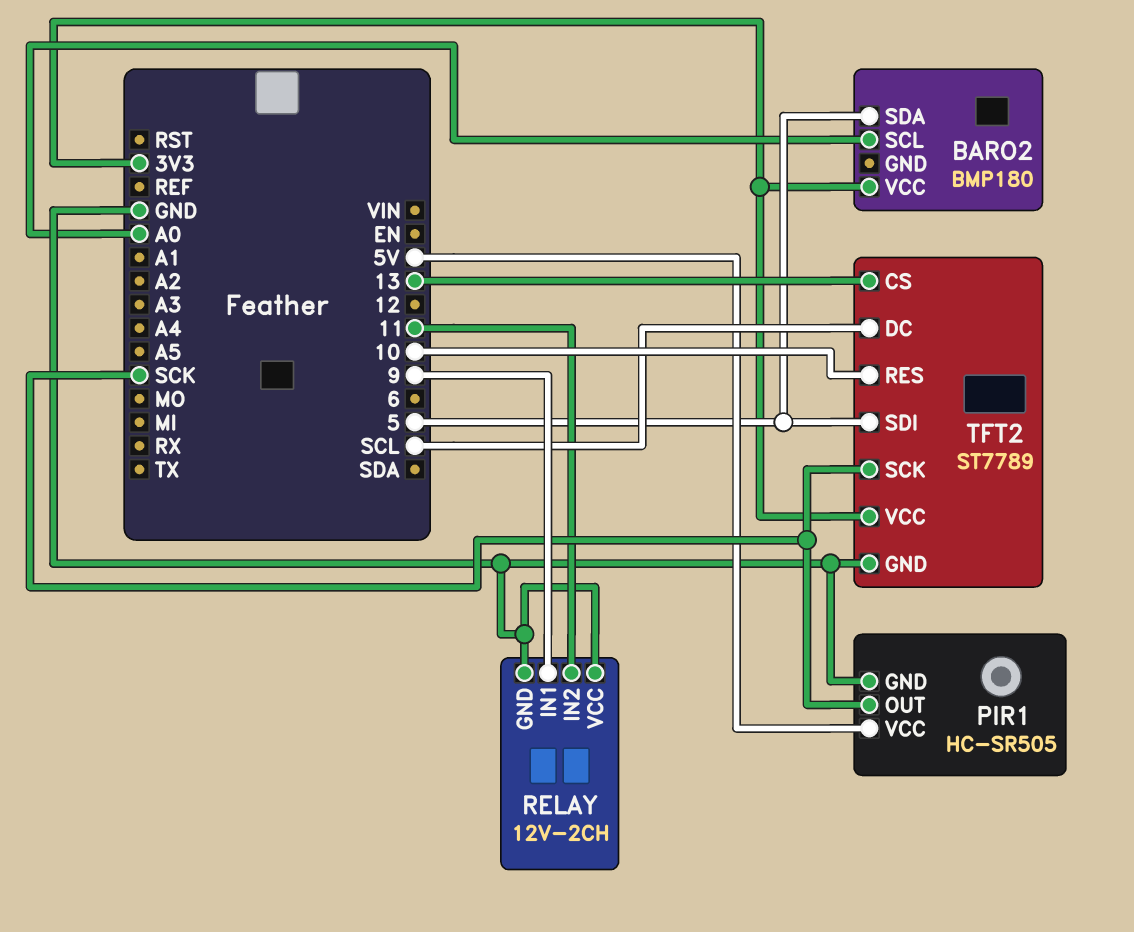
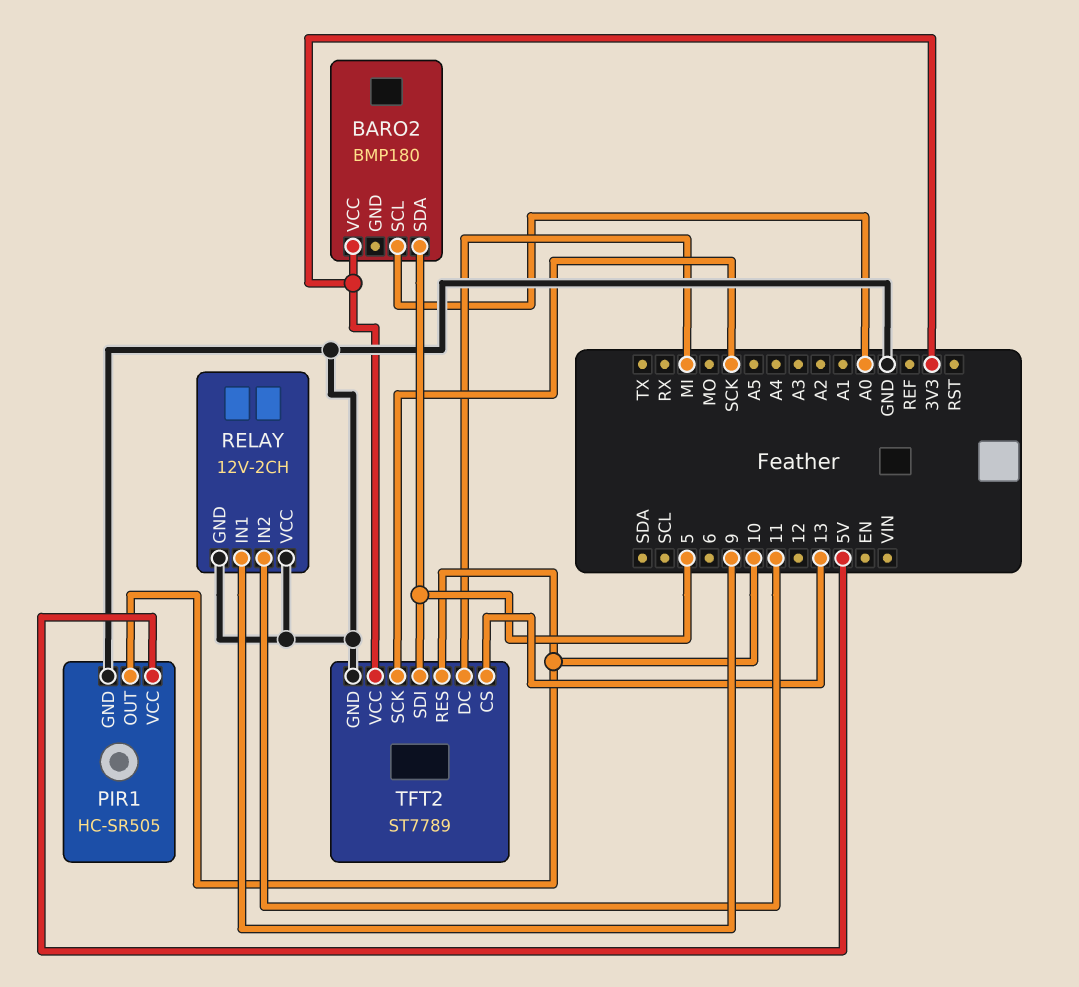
PIR1 pin OUT: SCK -> 10
TFT2 pin DC: SCL -> MI

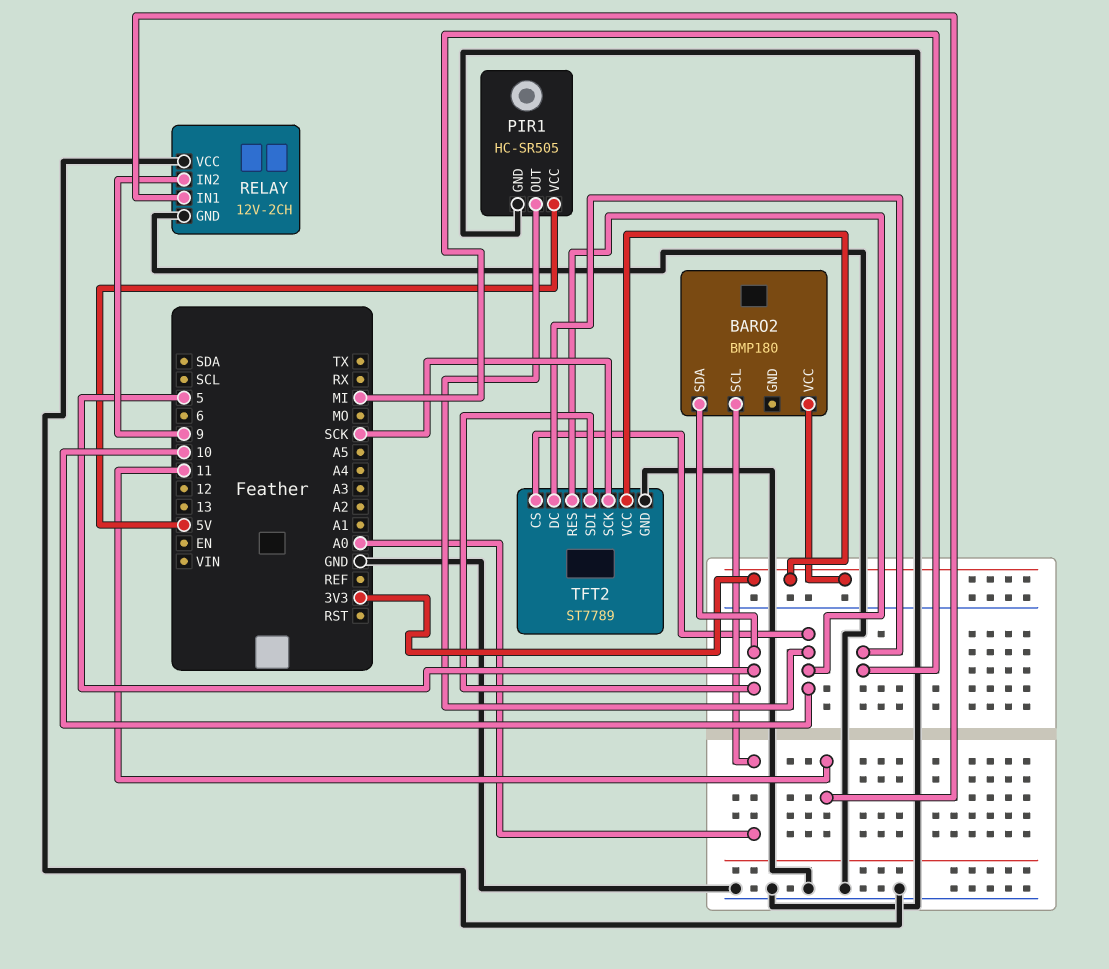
RELAY pin IN1: 9 -> 11
RELAY pin IN2: 11 -> 9
TFT2 pin CS: 13 -> 10

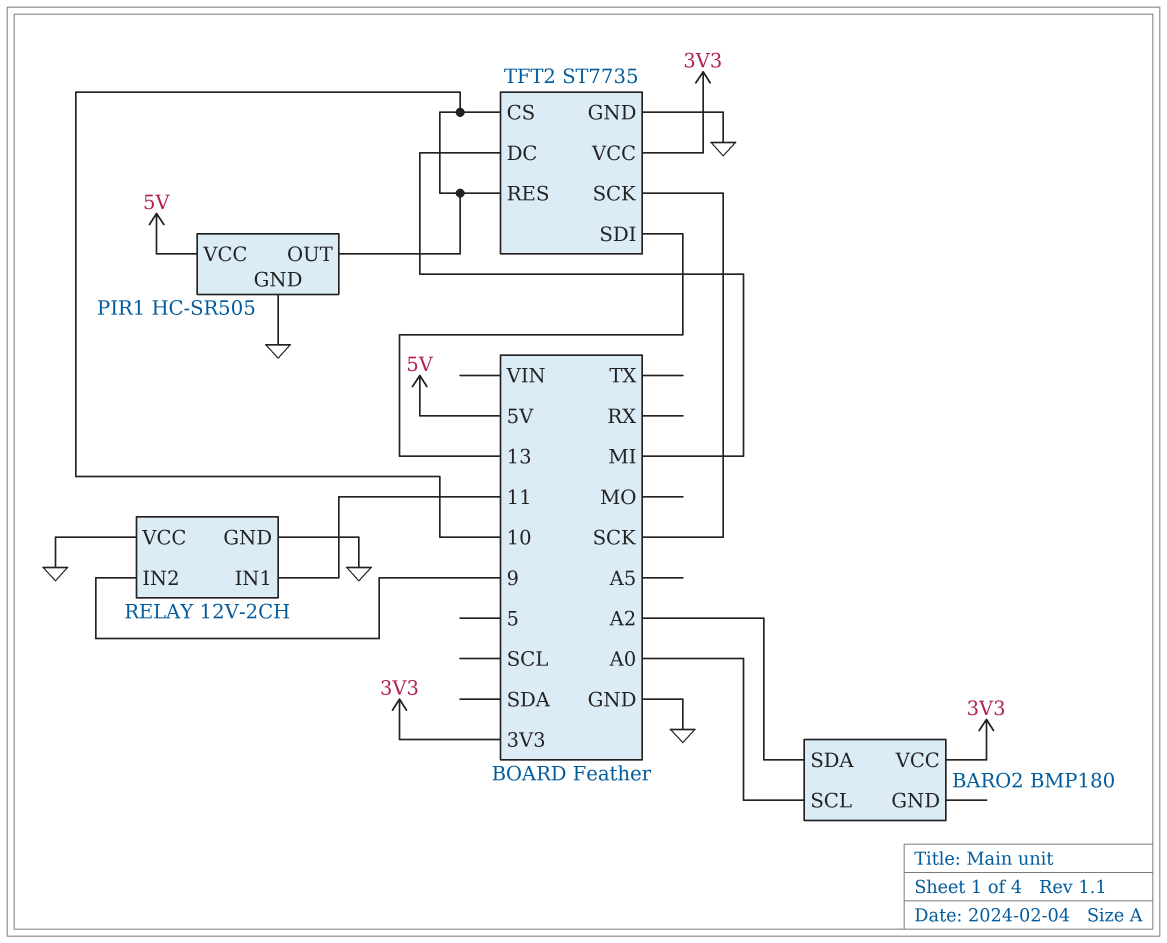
BARO2 pin SDA: 5 -> A2
TFT2: ST7789 -> ST7735
TFT2 pin SDI: 5 -> 13

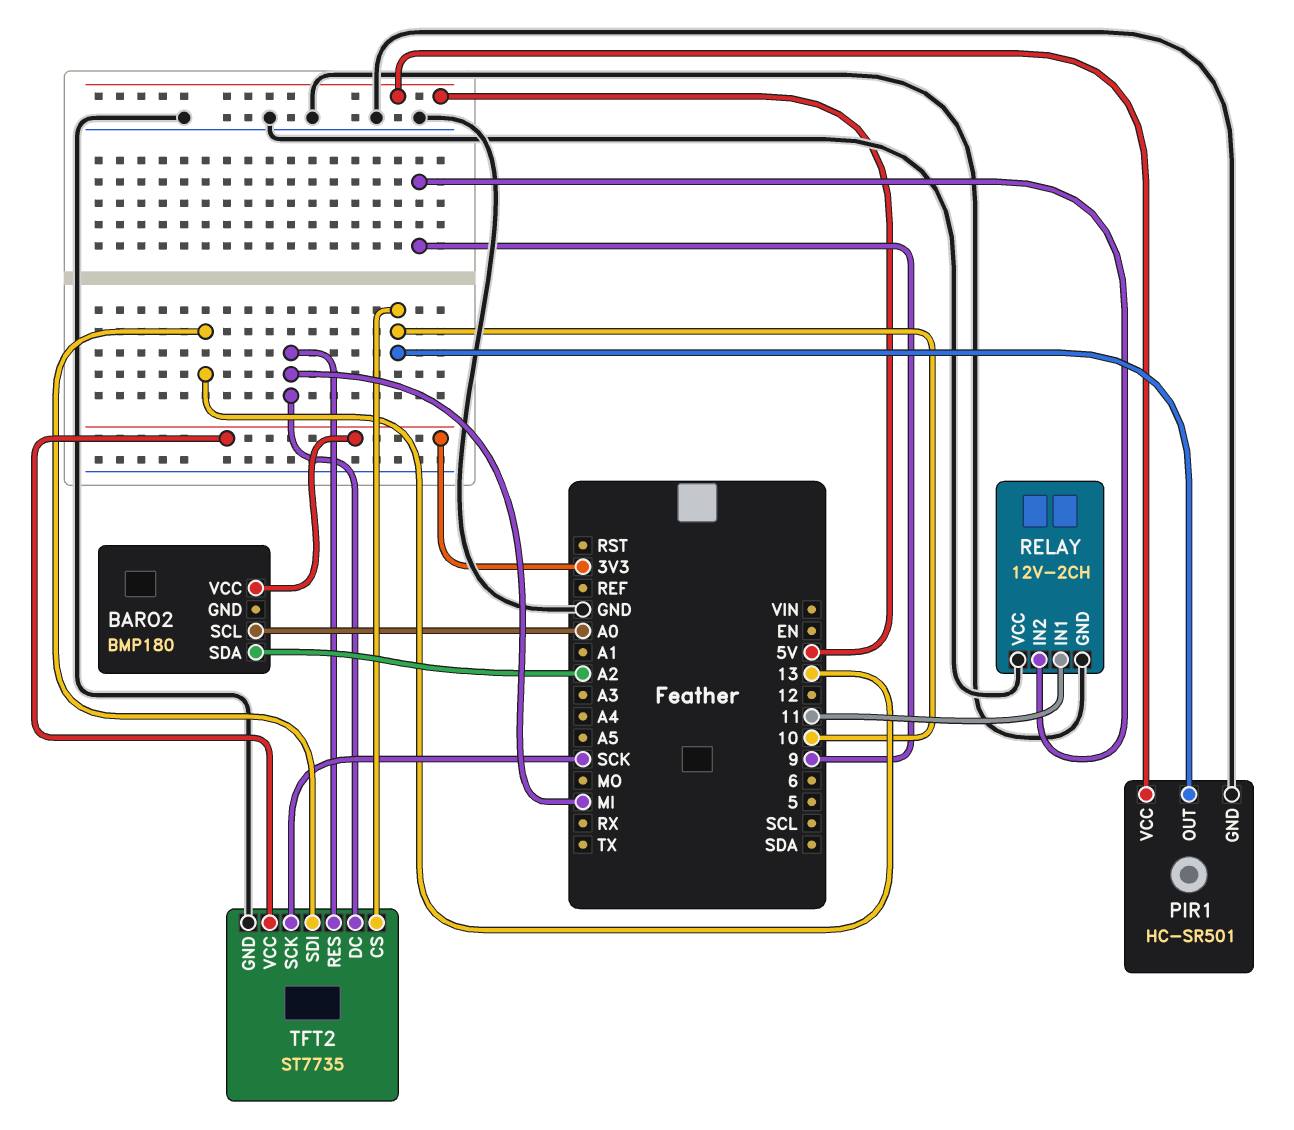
PIR1: HC-SR505 -> HC-SR501
TFT2 pin RES: 10 -> MI

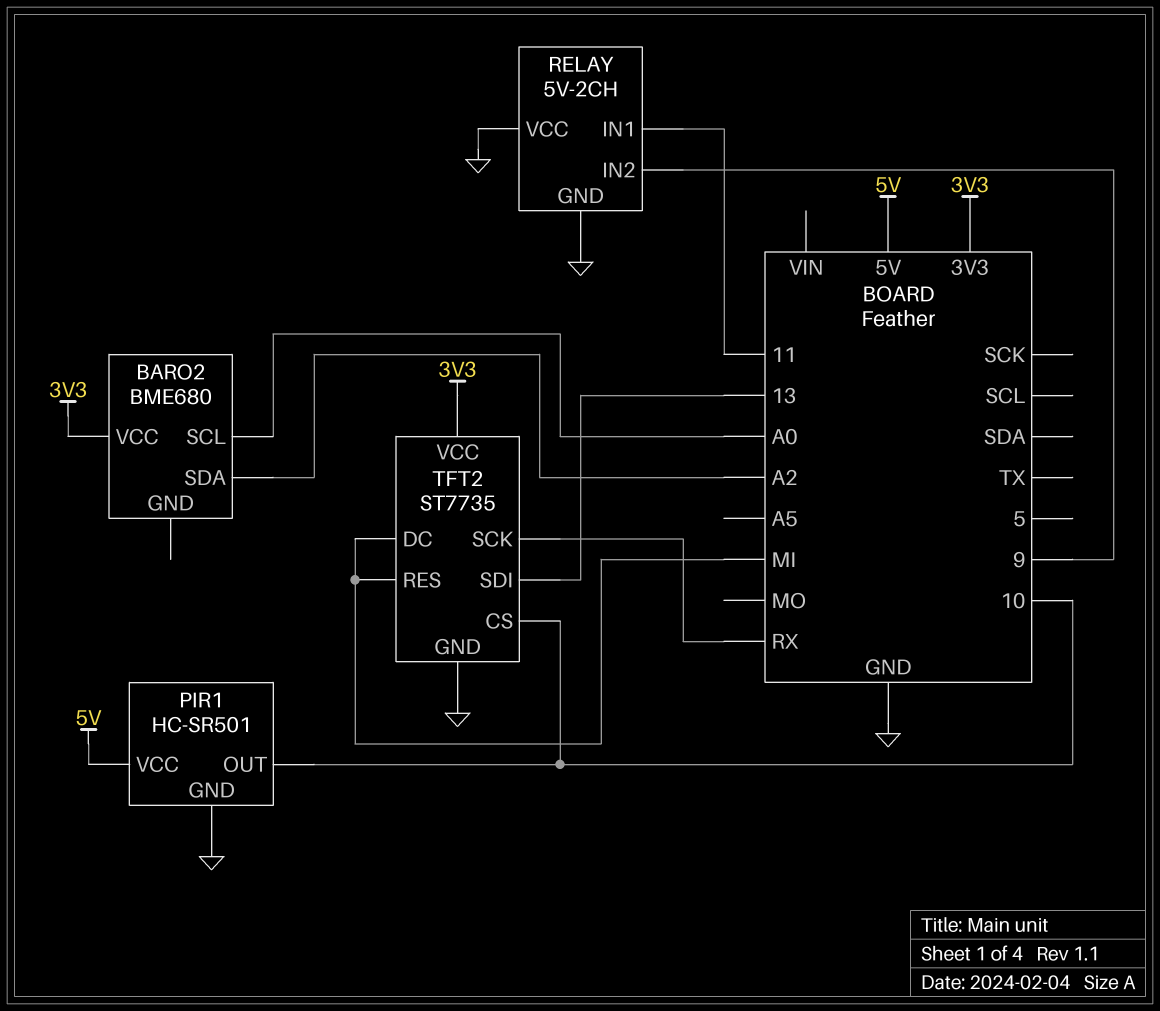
BARO2: BMP180 -> BME680
RELAY: 12V-2CH -> 5V-2CH
TFT2 pin SCK: SCK -> RX

